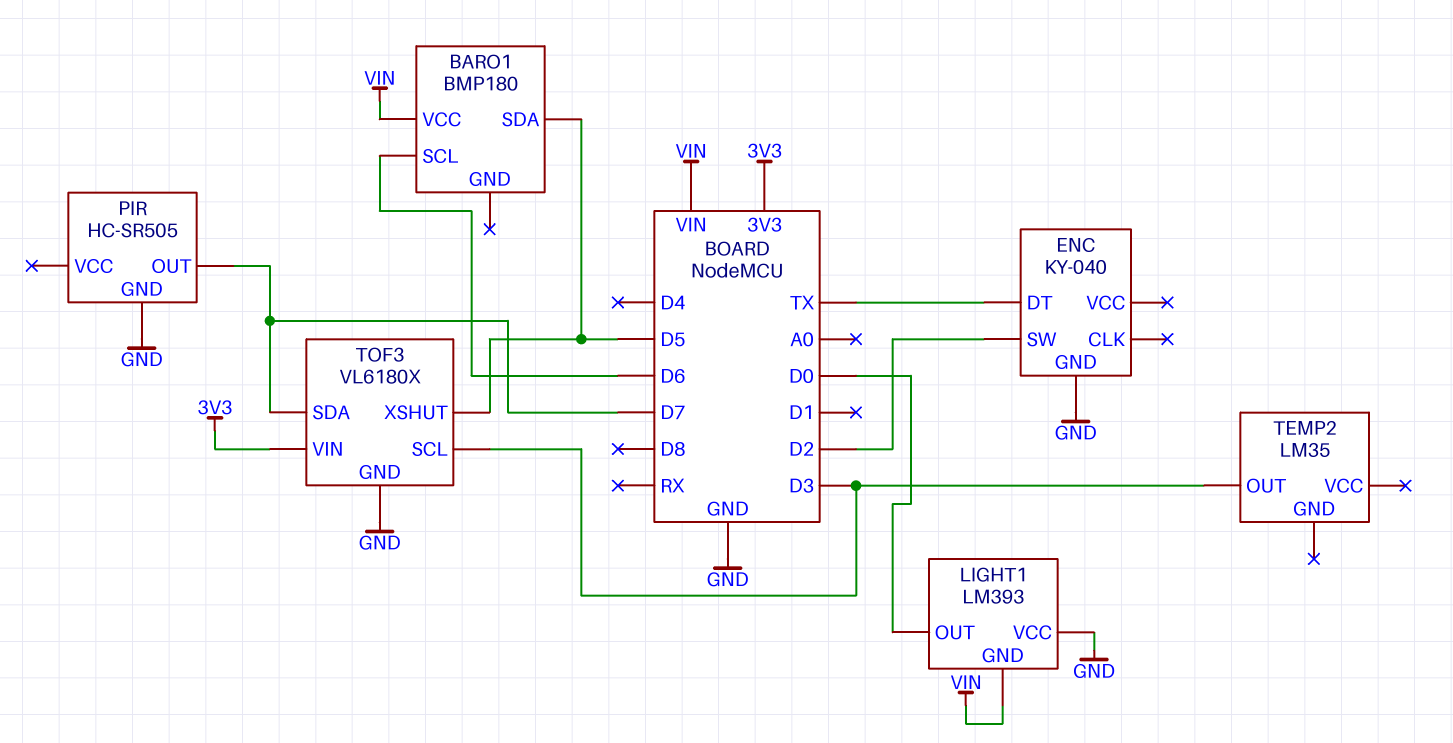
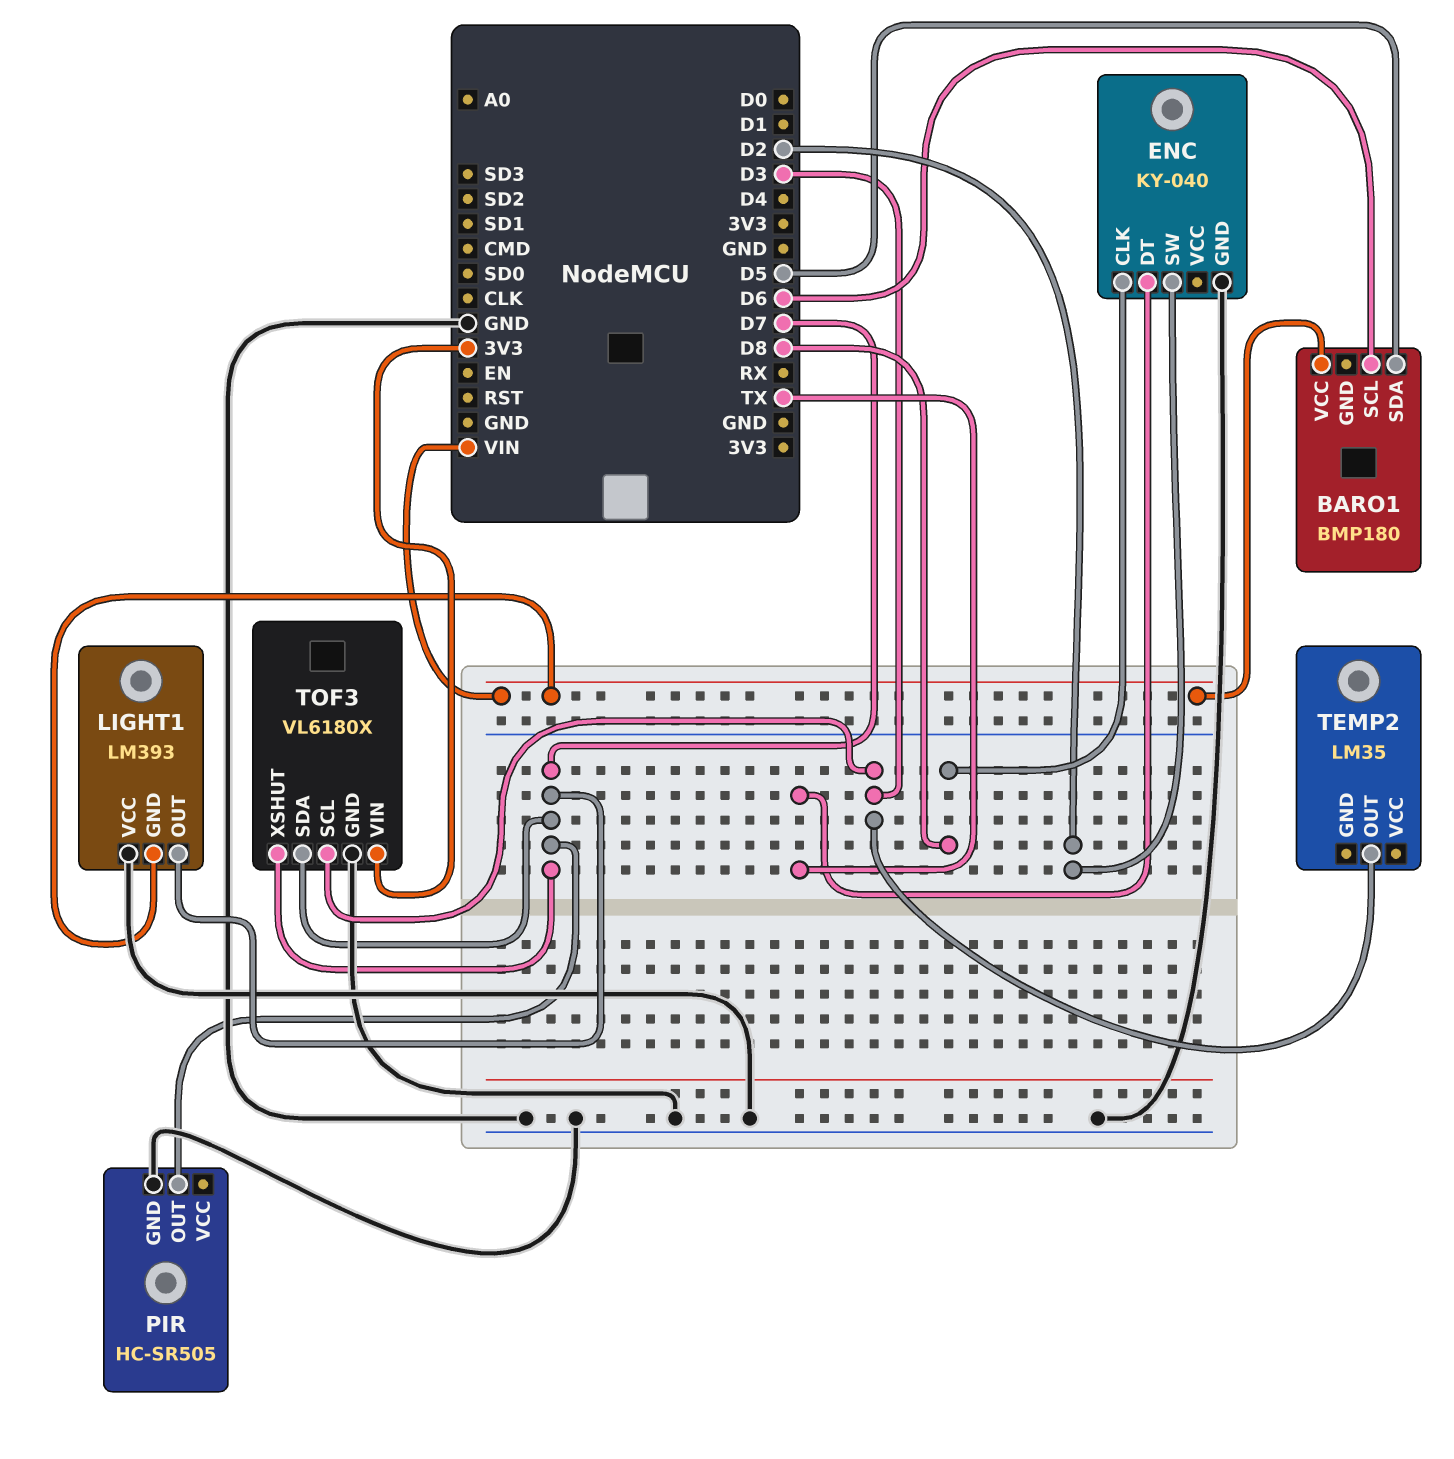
ENC pin CLK: none -> D8
LIGHT1 pin OUT: D0 -> D7
TOF3 pin XSHUT: D5 -> D7

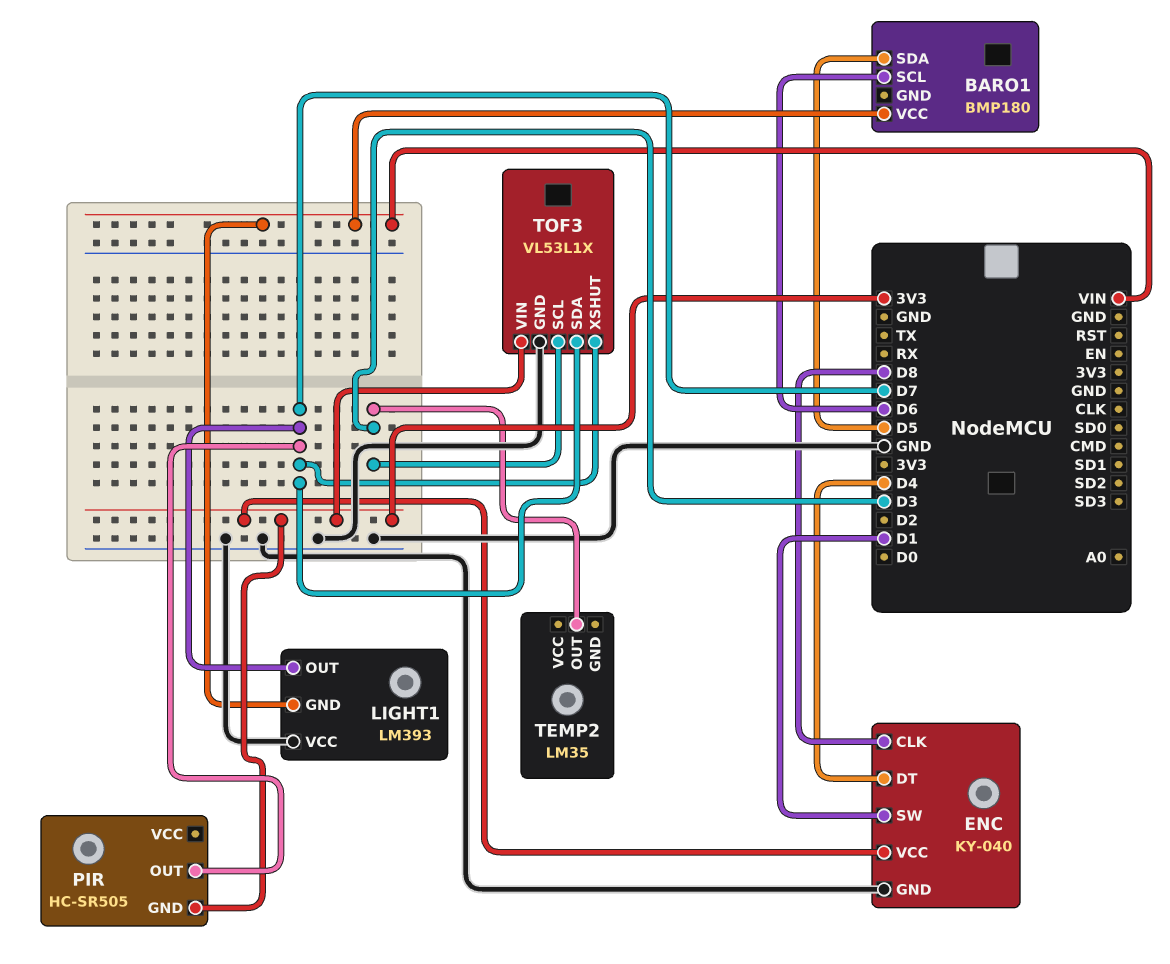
ENC pin DT: TX -> D4
ENC pin SW: D2 -> D1
ENC pin VCC: none -> 3V3
PIR pin GND: GND -> 3V3
TOF3: VL6180X -> VL53L1X

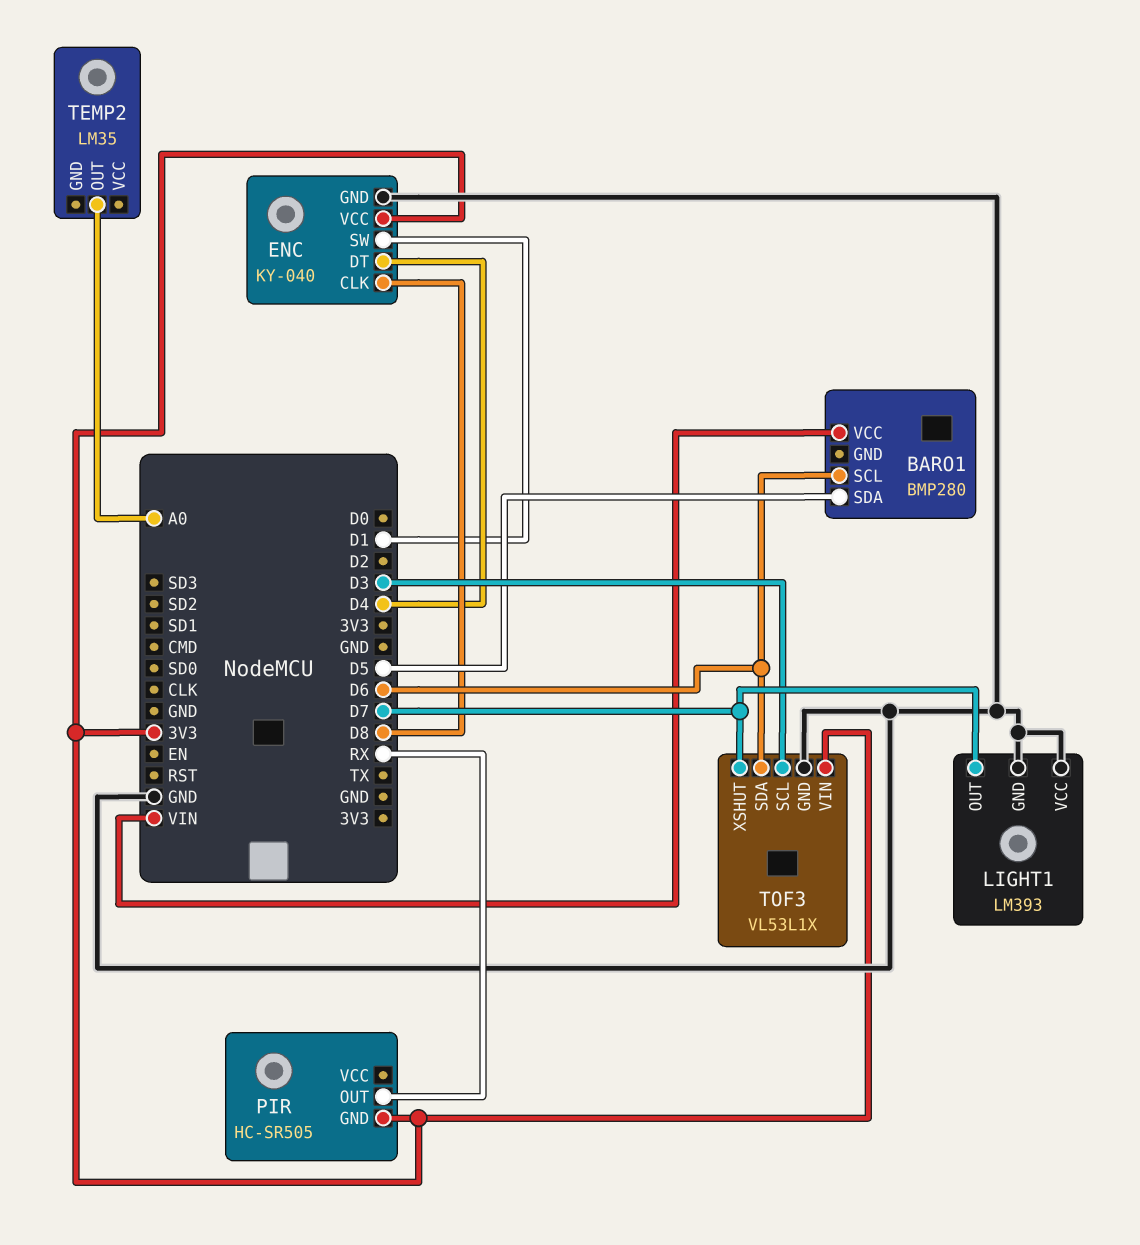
BARO1: BMP180 -> BMP280
LIGHT1 pin GND: VIN -> GND
PIR pin OUT: D7 -> RX
TEMP2 pin OUT: D3 -> A0
TOF3 pin SDA: D7 -> D6

